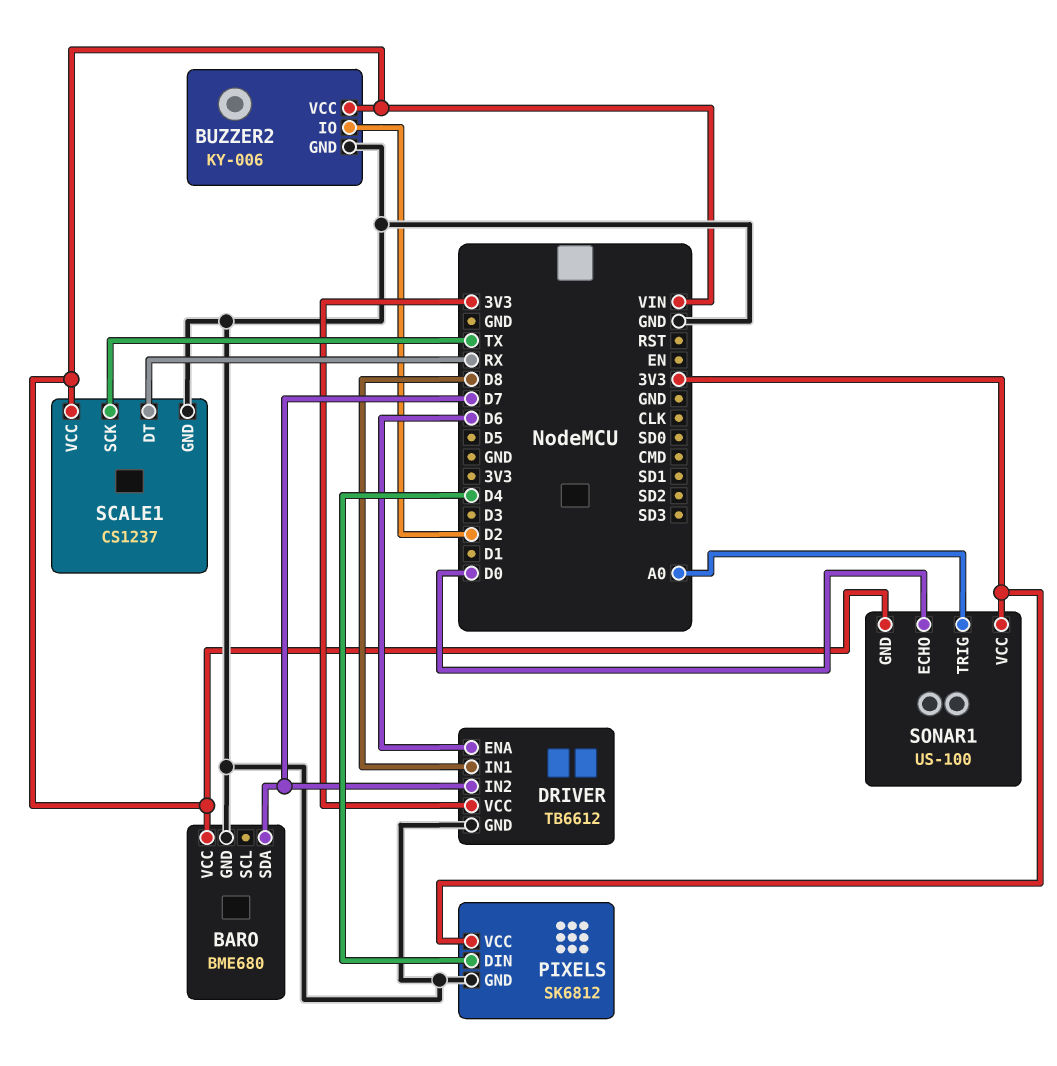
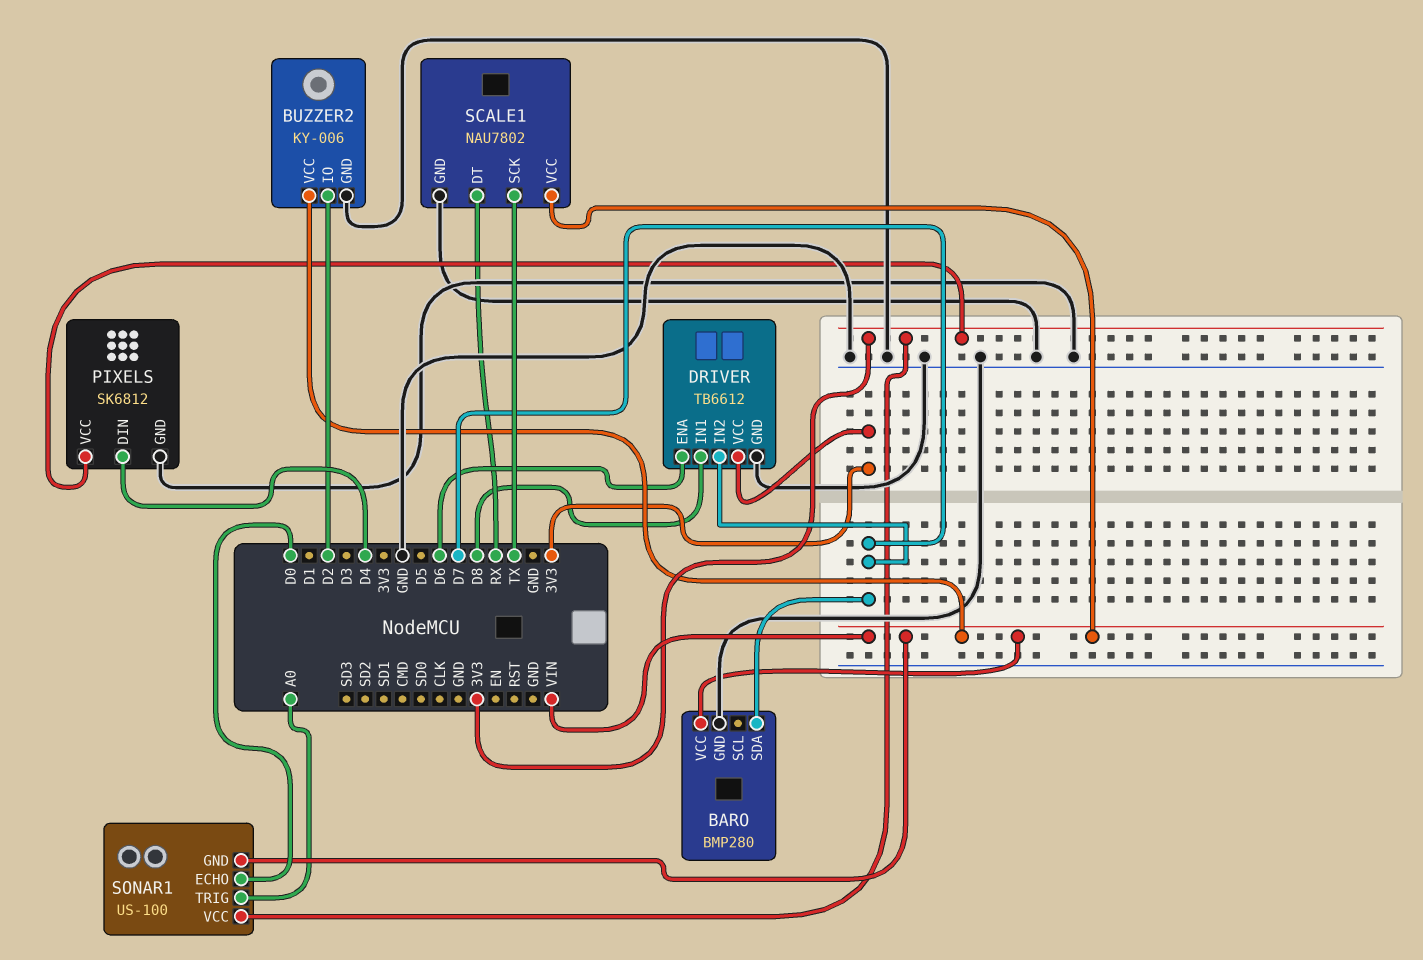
BARO: BME680 -> BMP280
SCALE1: CS1237 -> NAU7802

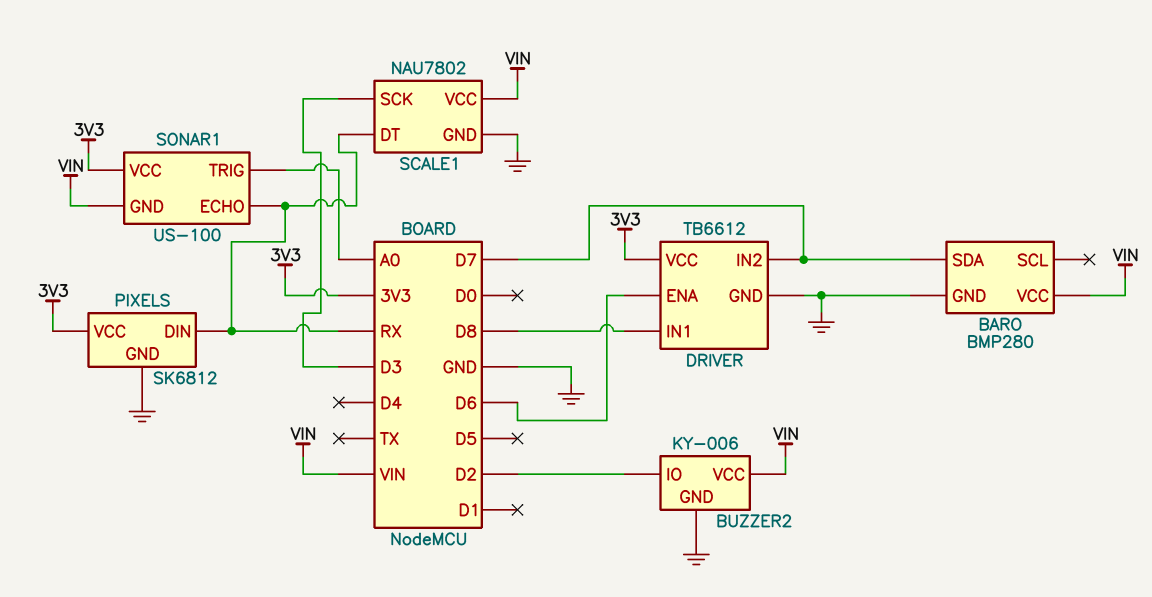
PIXELS pin DIN: D4 -> RX
SCALE1 pin SCK: TX -> D3
SONAR1 pin ECHO: D0 -> RX

